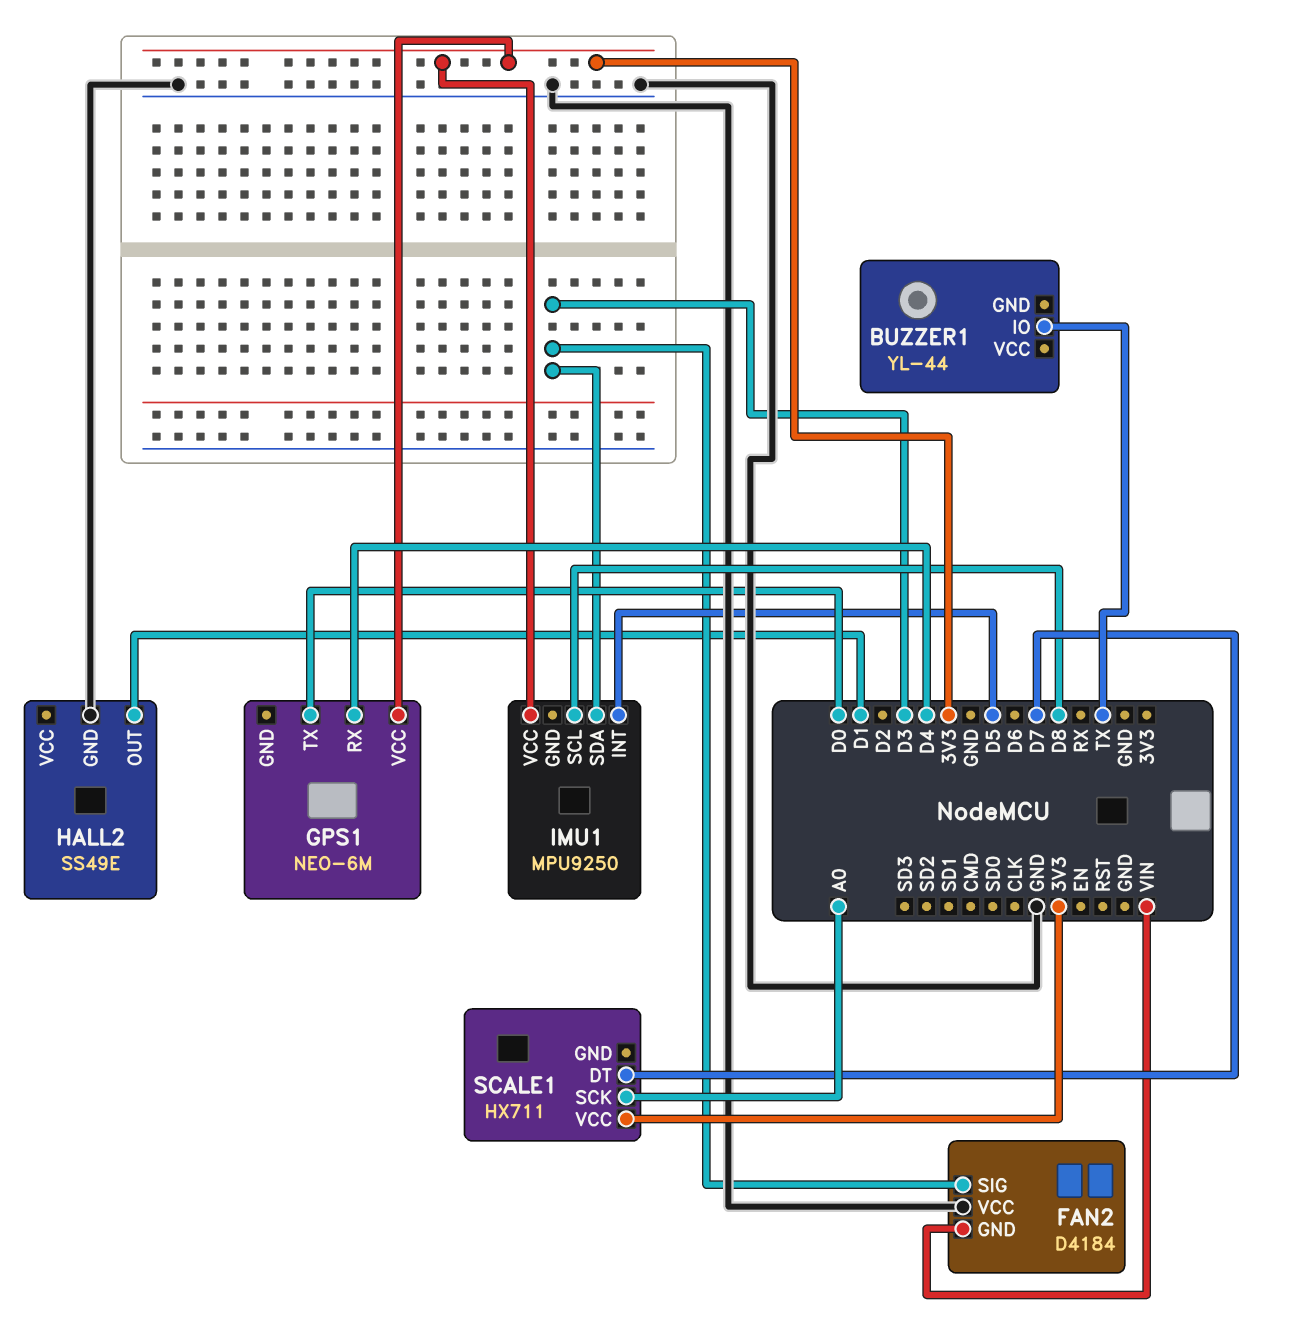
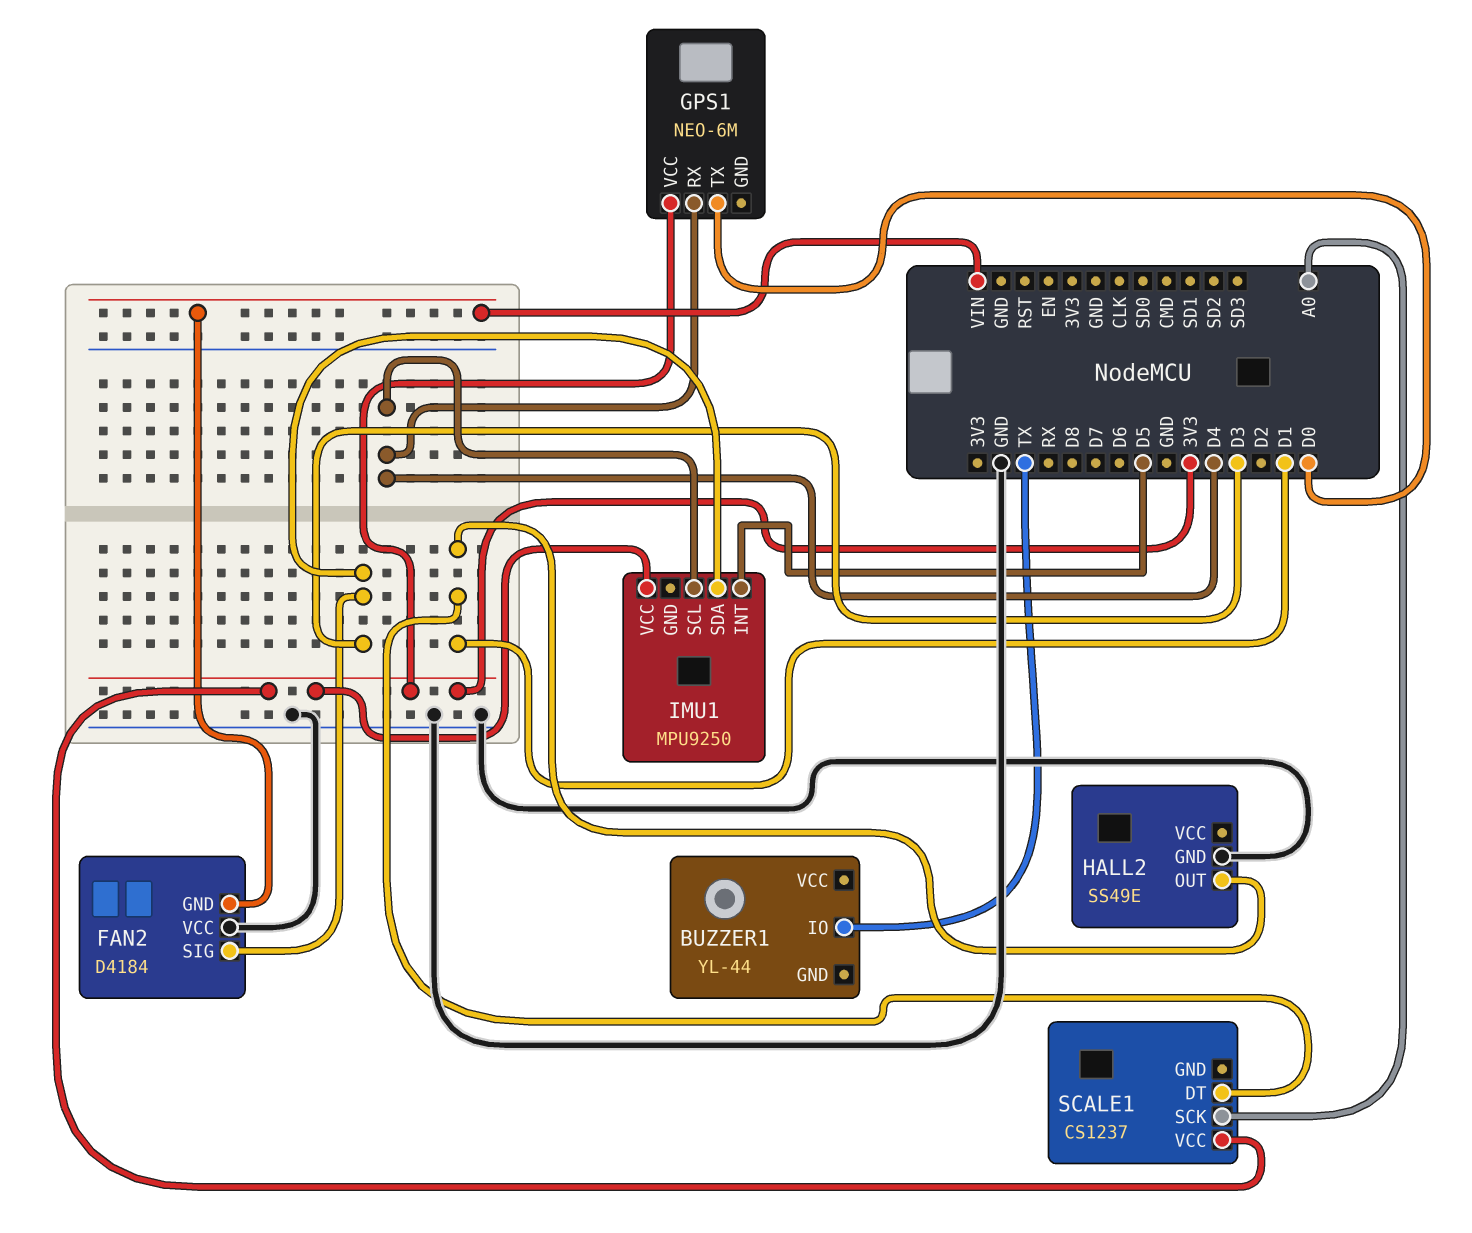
IMU1 pin SCL: D8 -> D4
SCALE1: HX711 -> CS1237
SCALE1 pin DT: D7 -> D1

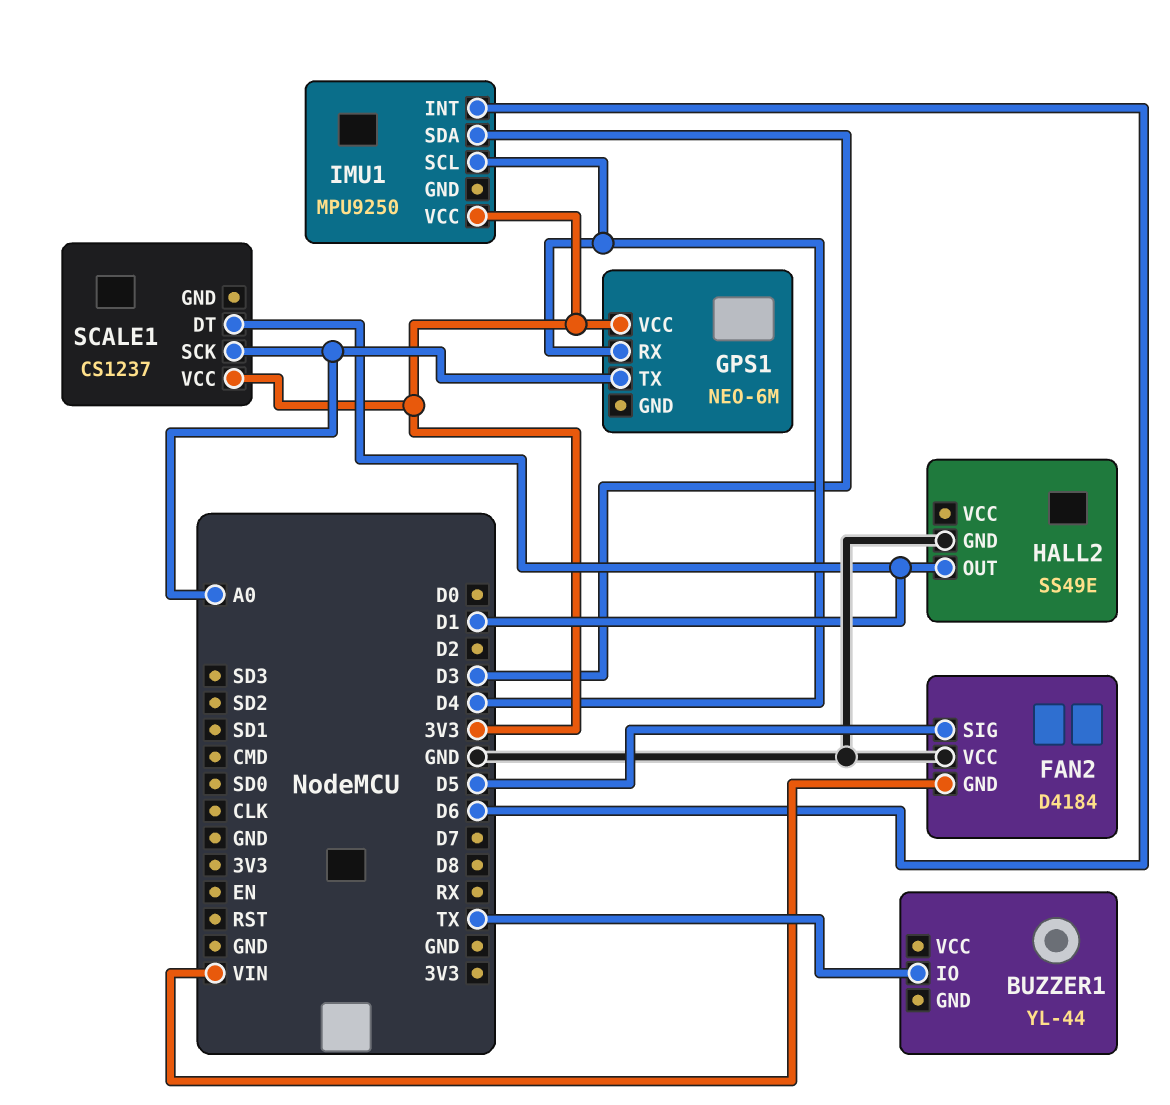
FAN2 pin SIG: D3 -> D5
GPS1 pin TX: D0 -> A0
IMU1 pin INT: D5 -> D6

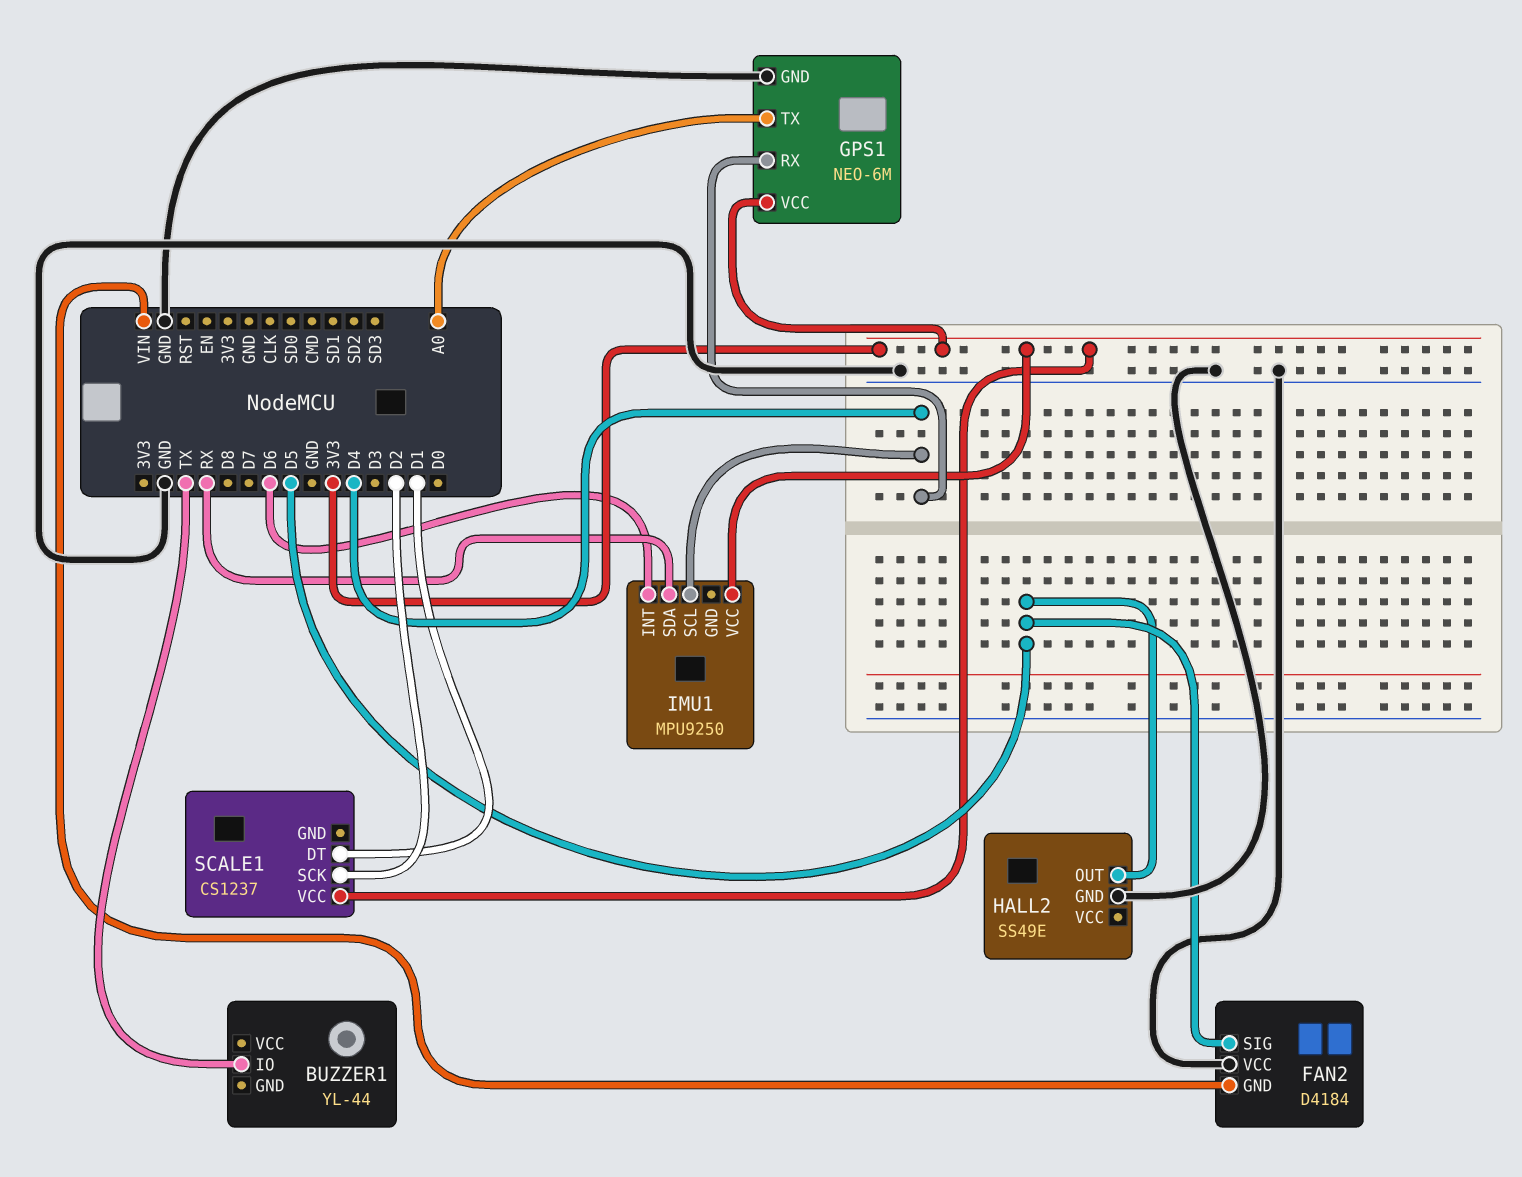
GPS1 pin GND: none -> GND
HALL2 pin OUT: D1 -> D5
IMU1 pin SDA: D3 -> RX
SCALE1 pin SCK: A0 -> D2

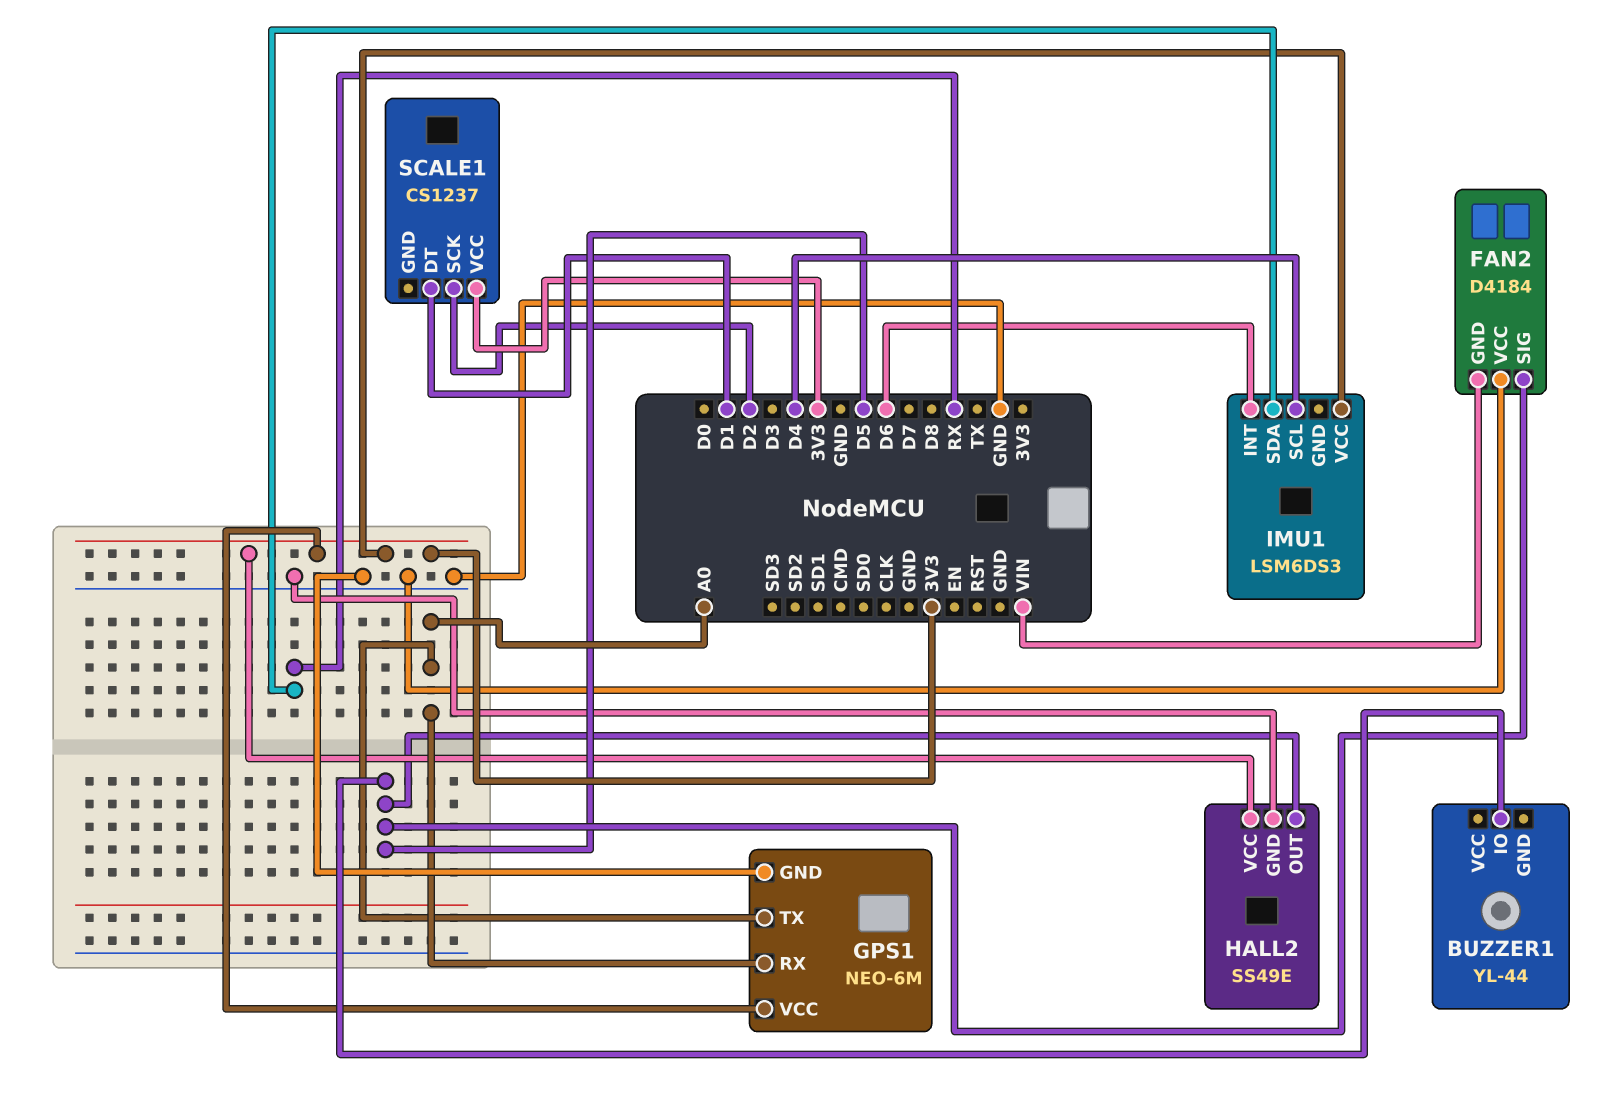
BUZZER1 pin IO: TX -> D5
GPS1 pin RX: D4 -> A0
HALL2 pin VCC: none -> 3V3
IMU1: MPU9250 -> LSM6DS3

